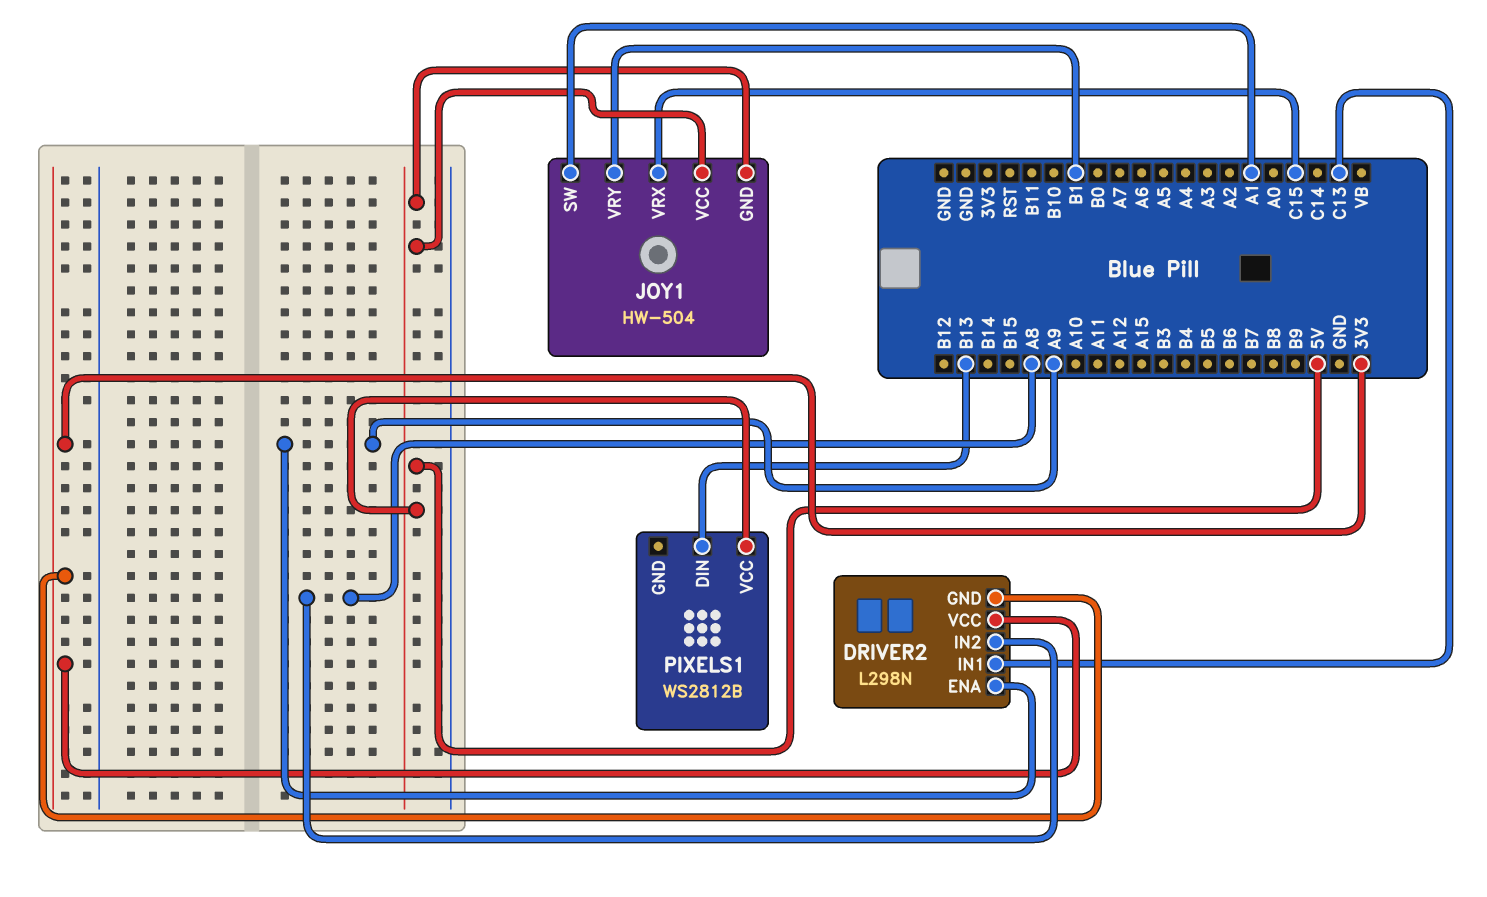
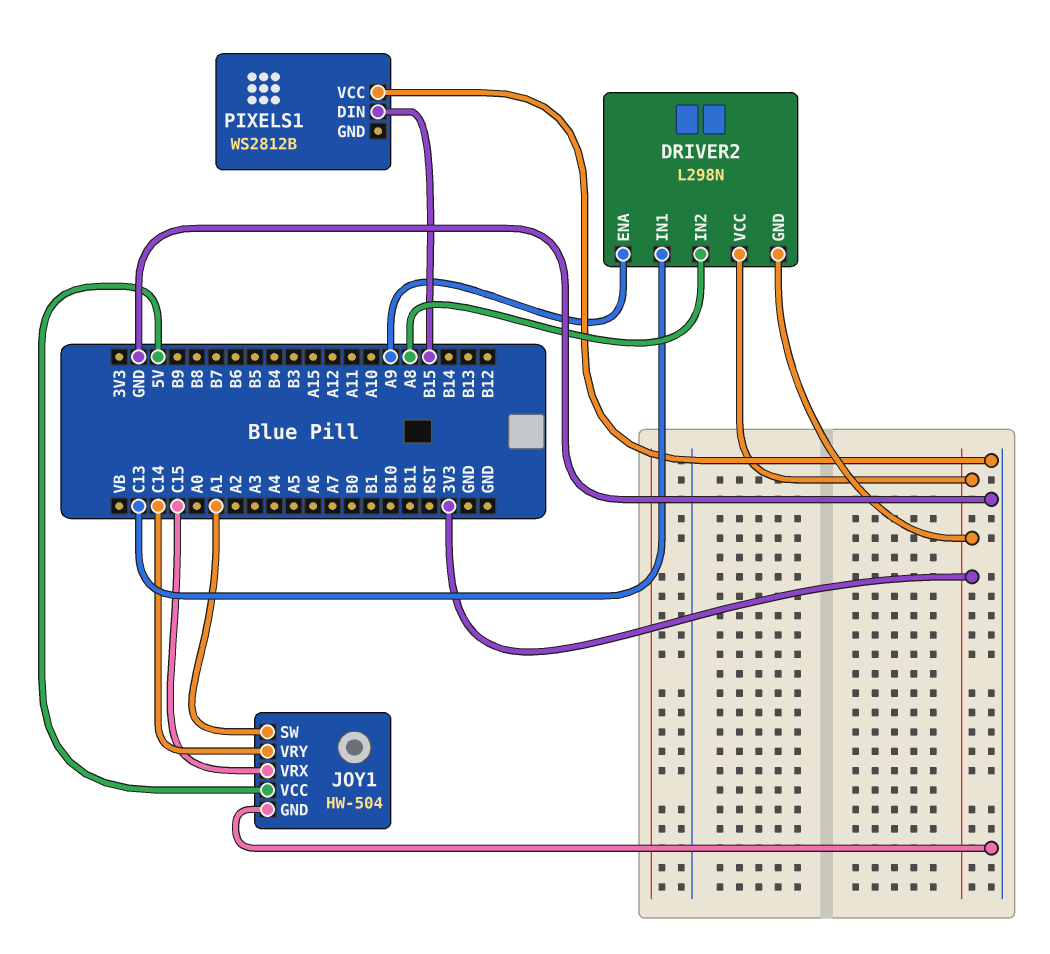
JOY1 pin GND: 5V -> GND
JOY1 pin VRY: B1 -> C14
PIXELS1 pin DIN: B13 -> B15
PIXELS1 pin VCC: 5V -> GND

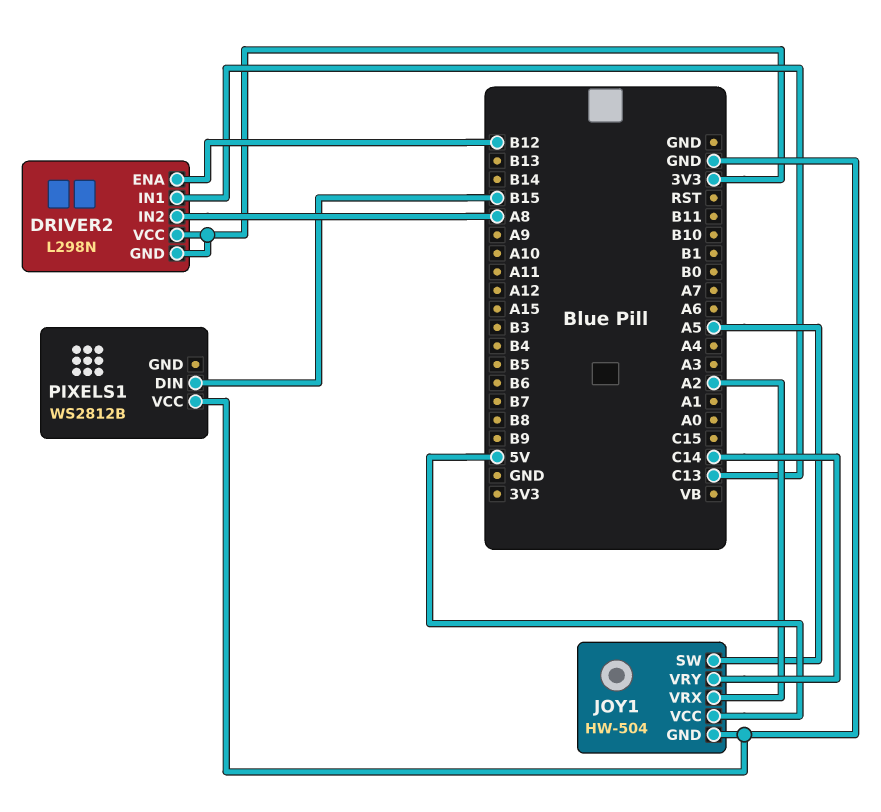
DRIVER2 pin ENA: A9 -> B12
JOY1 pin SW: A1 -> A5
JOY1 pin VRX: C15 -> A2

